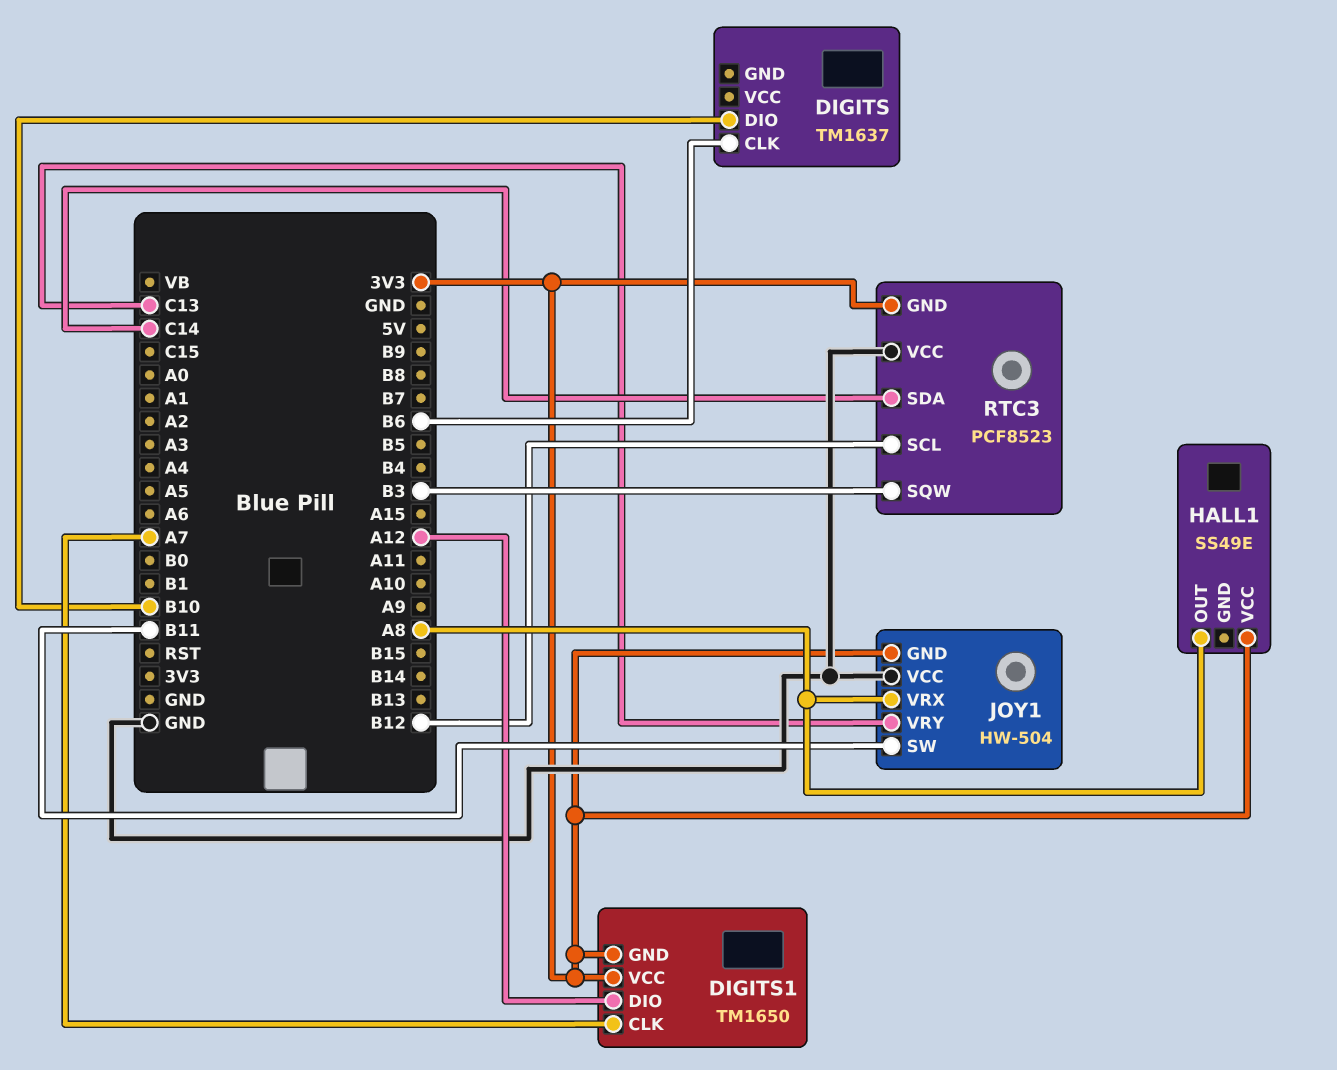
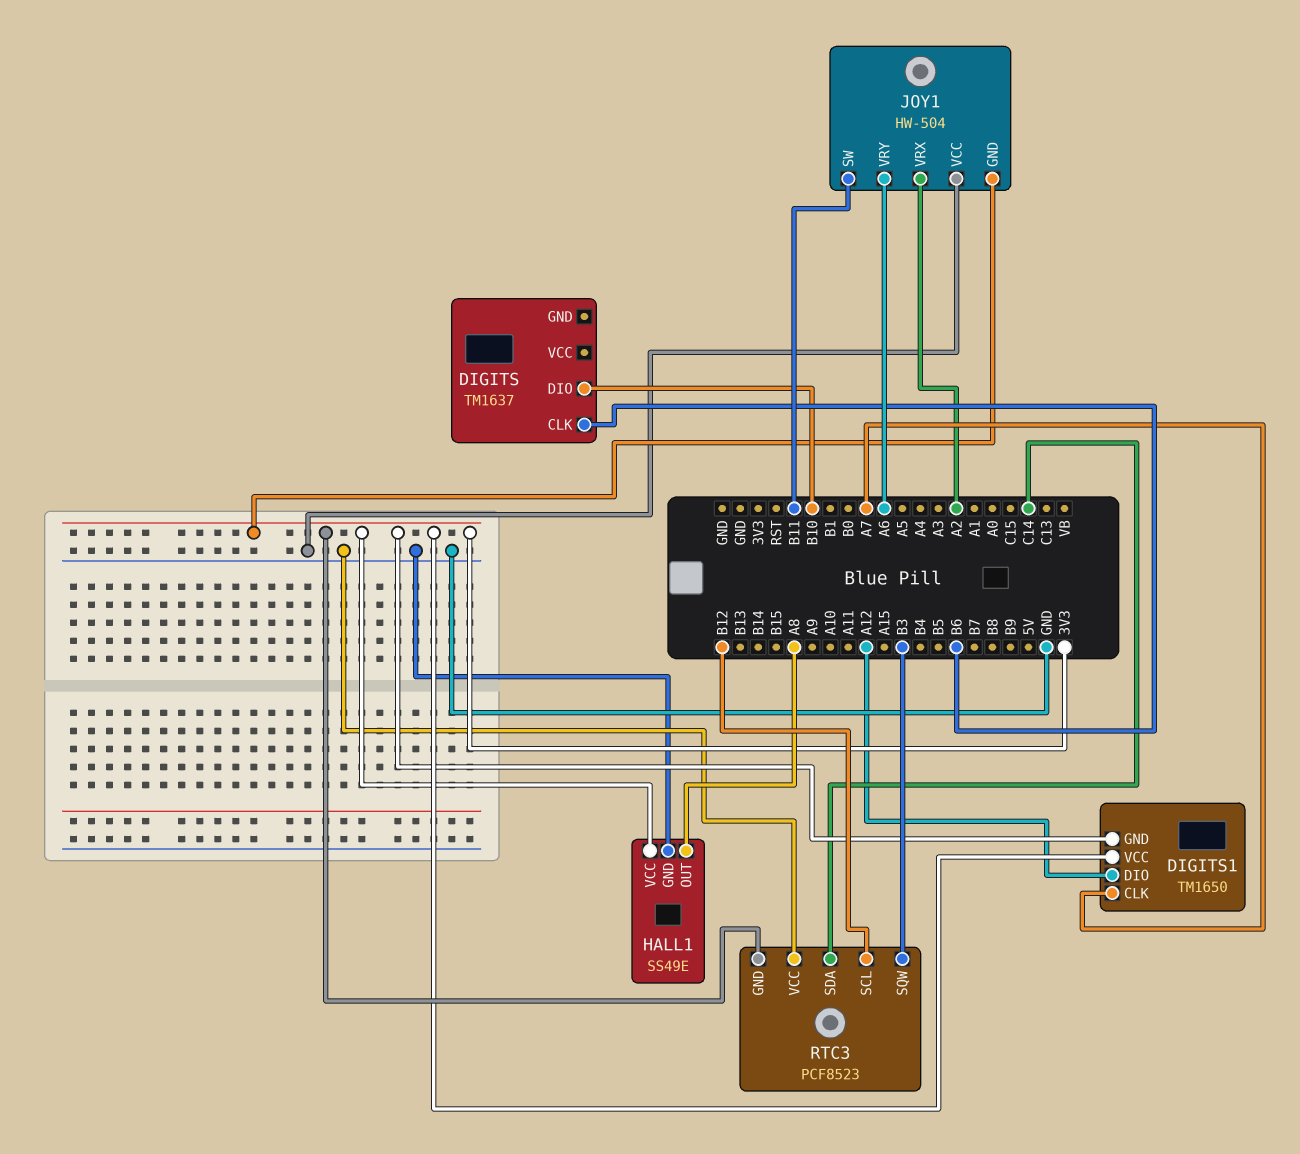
HALL1 pin GND: none -> GND
JOY1 pin VRX: A8 -> A2
JOY1 pin VRY: C13 -> A6

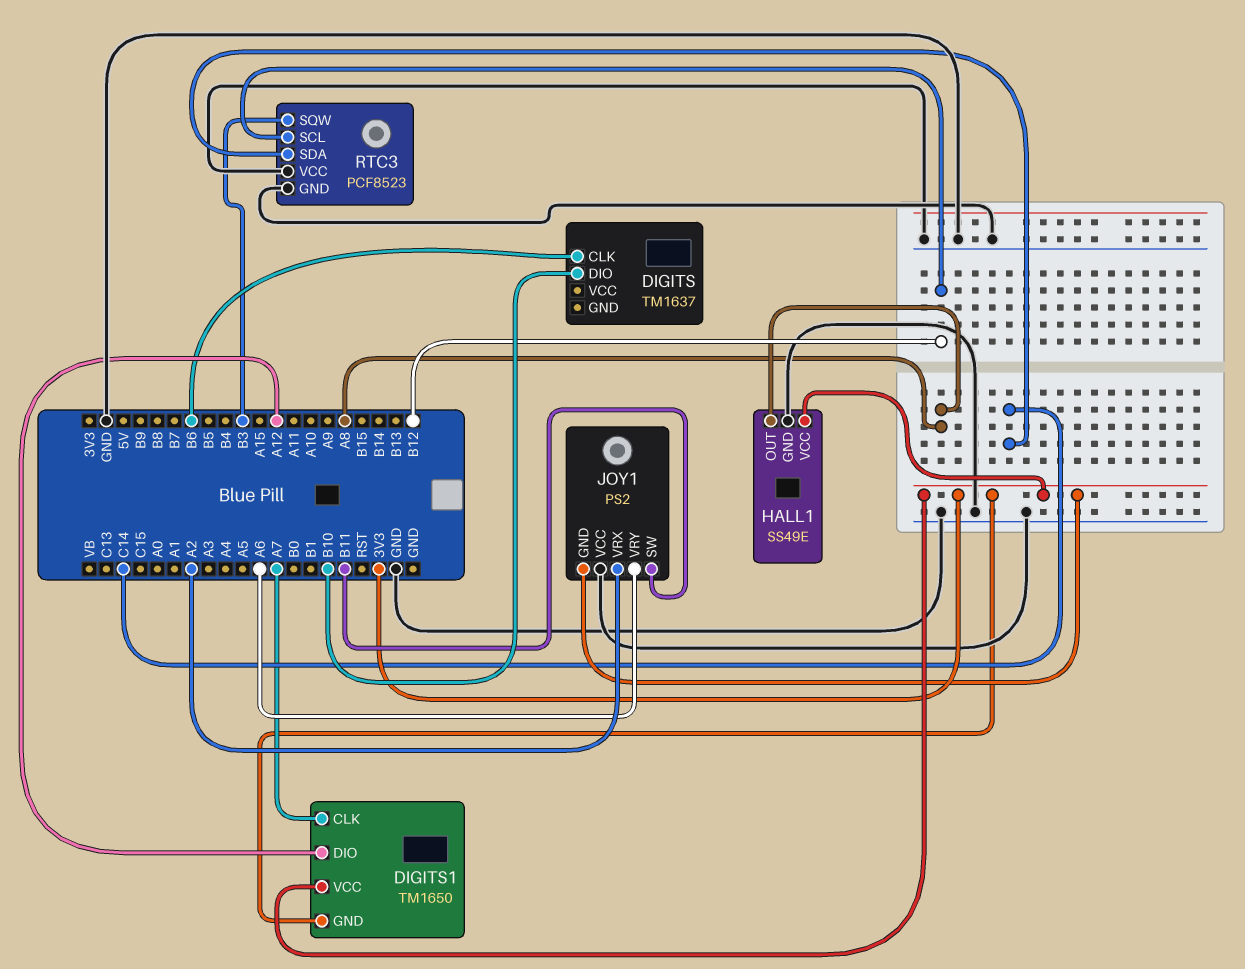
JOY1: HW-504 -> PS2
RTC3 pin GND: 3V3 -> GND

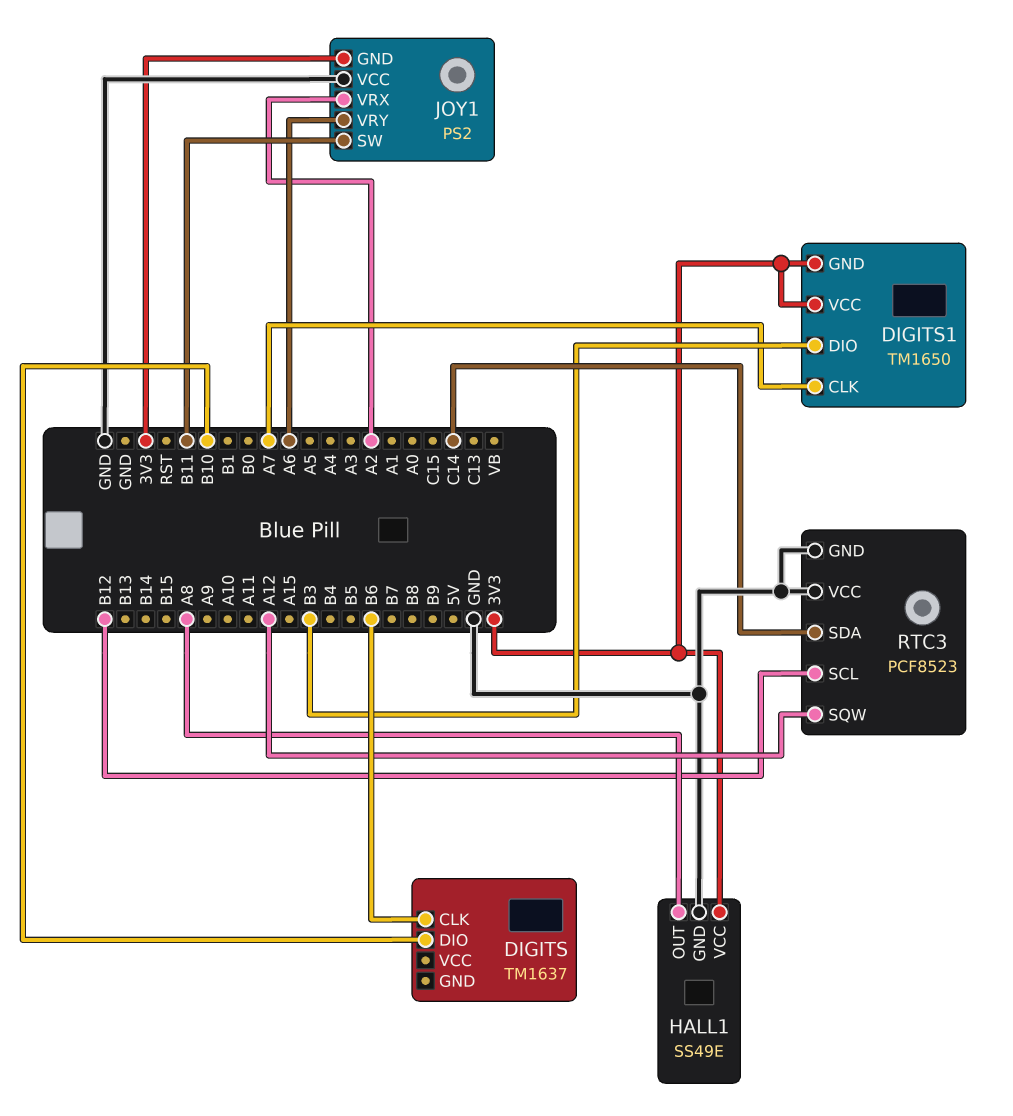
DIGITS1 pin DIO: A12 -> B3
RTC3 pin SQW: B3 -> A12

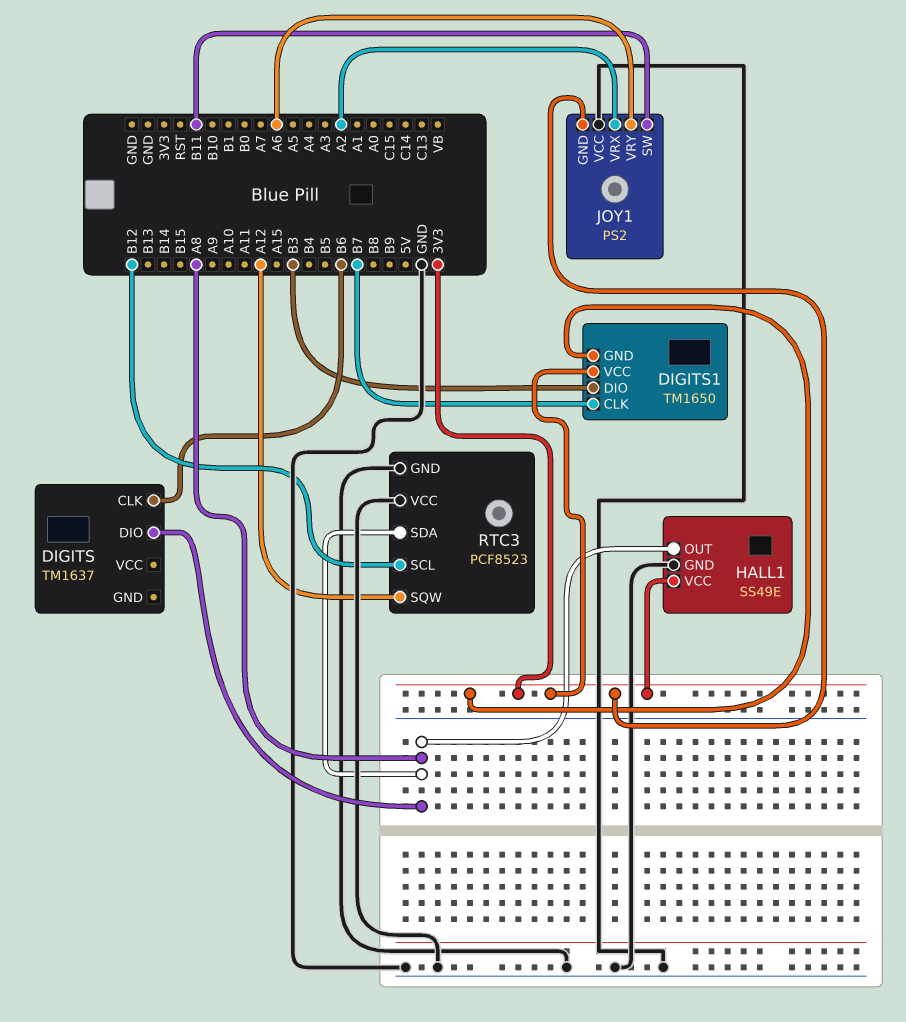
DIGITS pin DIO: B10 -> A8
DIGITS1 pin CLK: A7 -> B7
RTC3 pin SDA: C14 -> A8

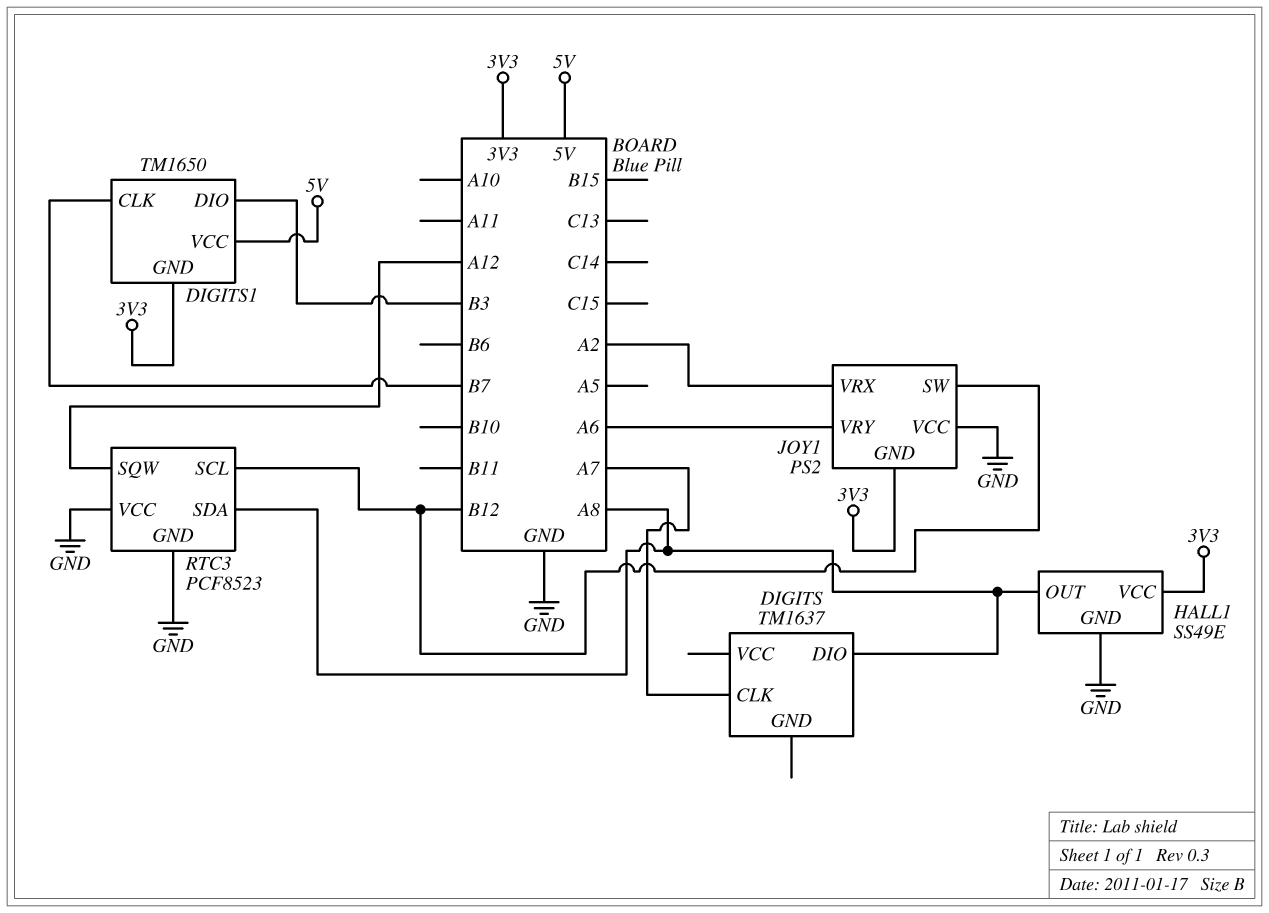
DIGITS pin CLK: B6 -> A7
DIGITS1 pin VCC: 3V3 -> 5V
JOY1 pin SW: B11 -> B12

